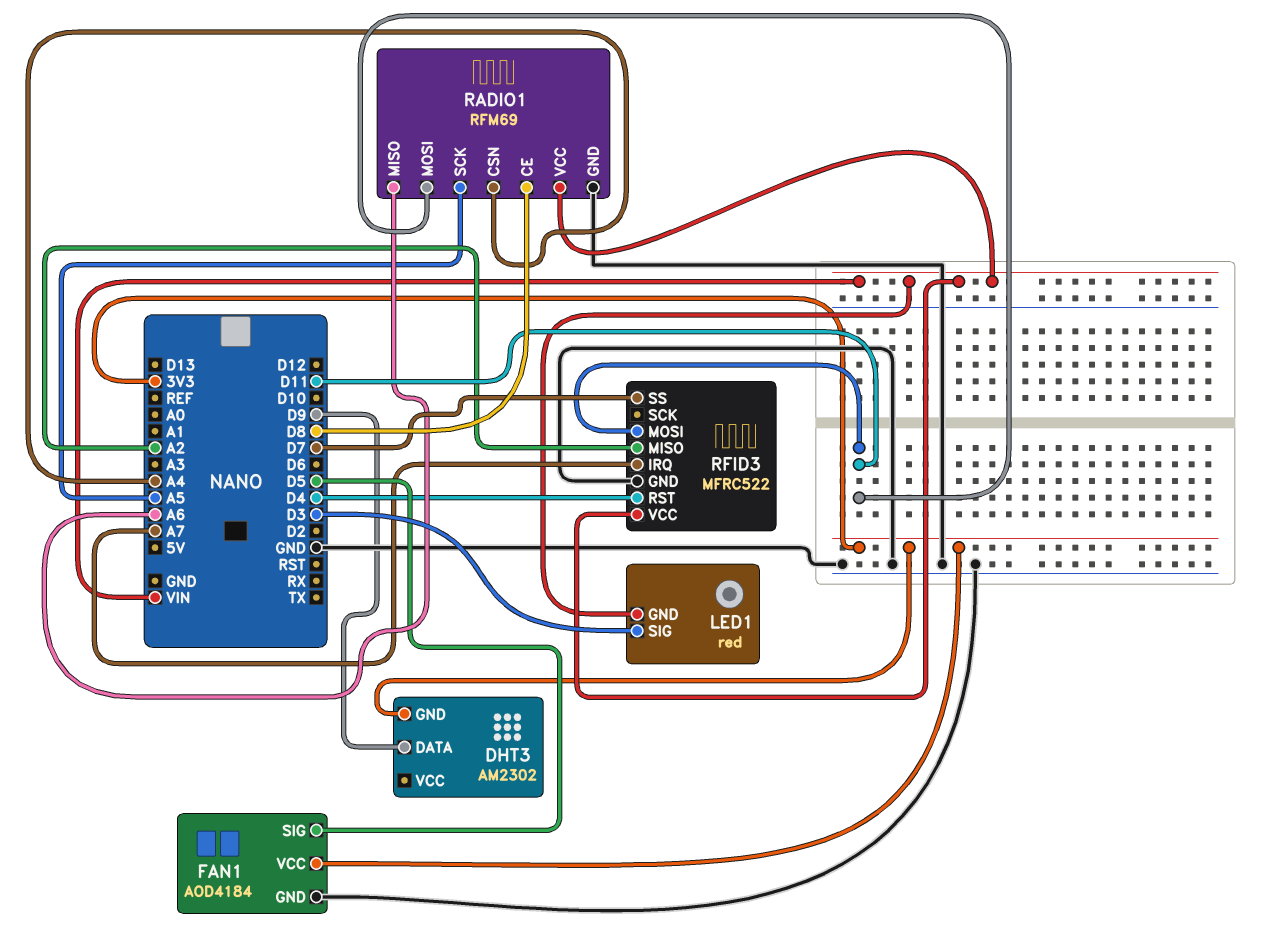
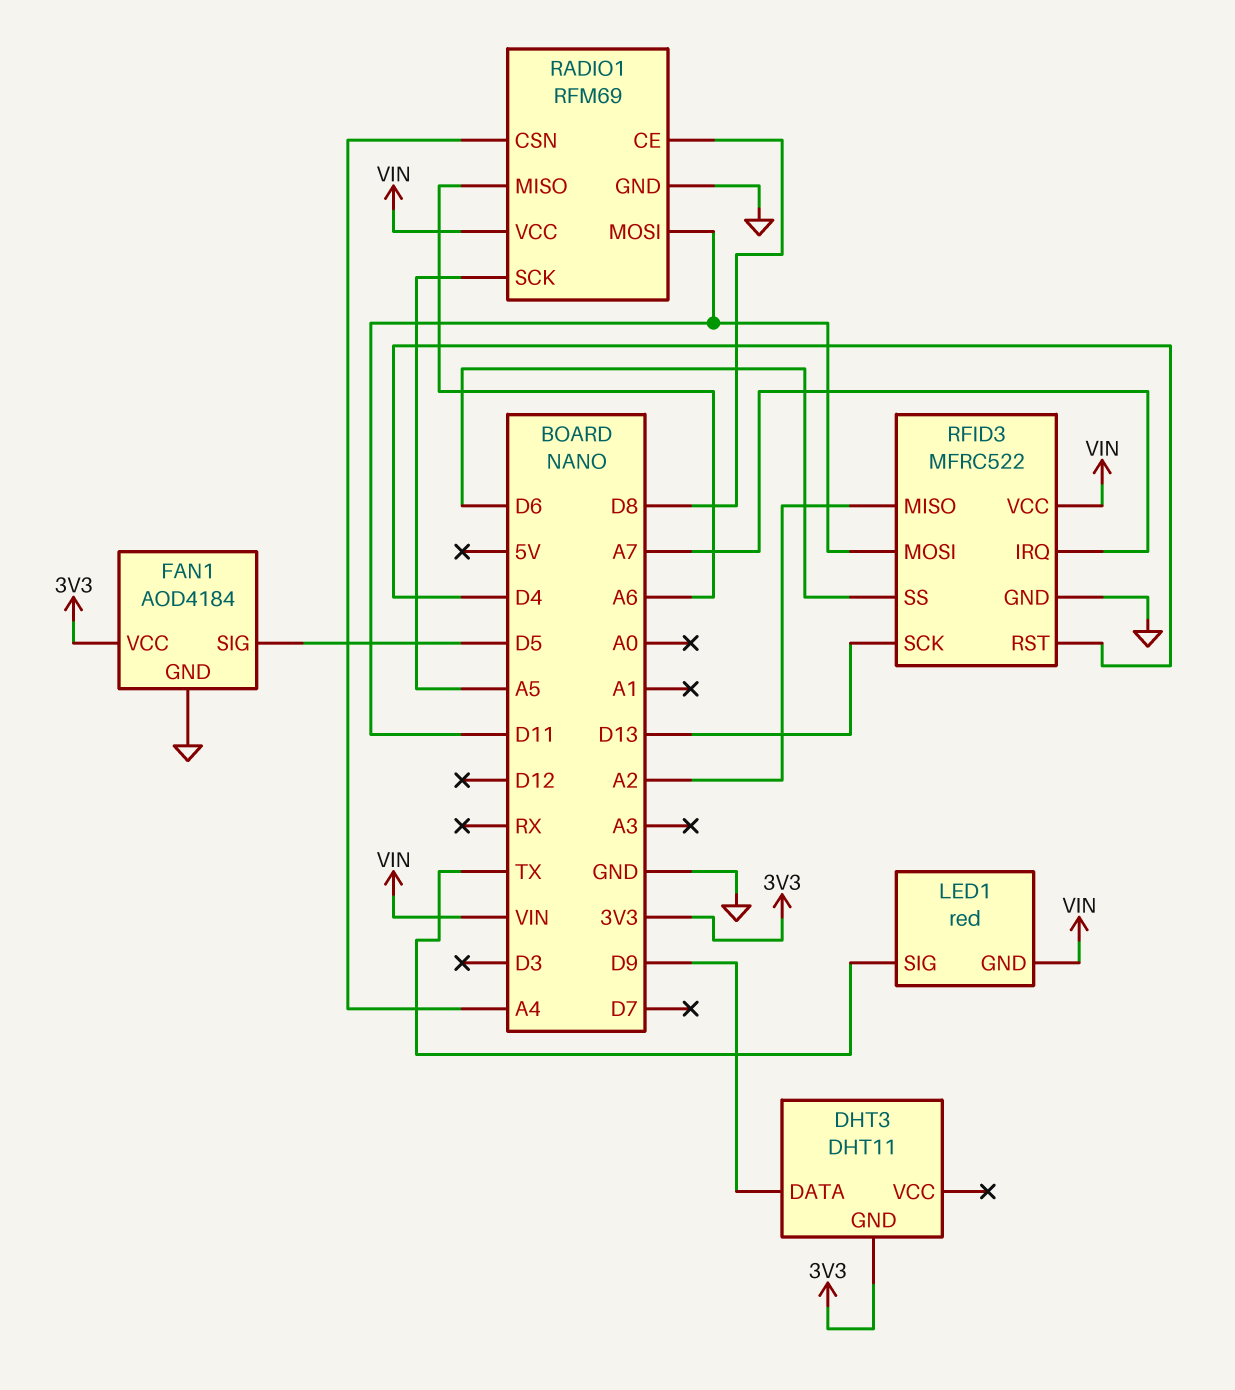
DHT3: AM2302 -> DHT11
LED1 pin SIG: D3 -> TX
RFID3 pin SCK: none -> D13
RFID3 pin SS: D7 -> D6

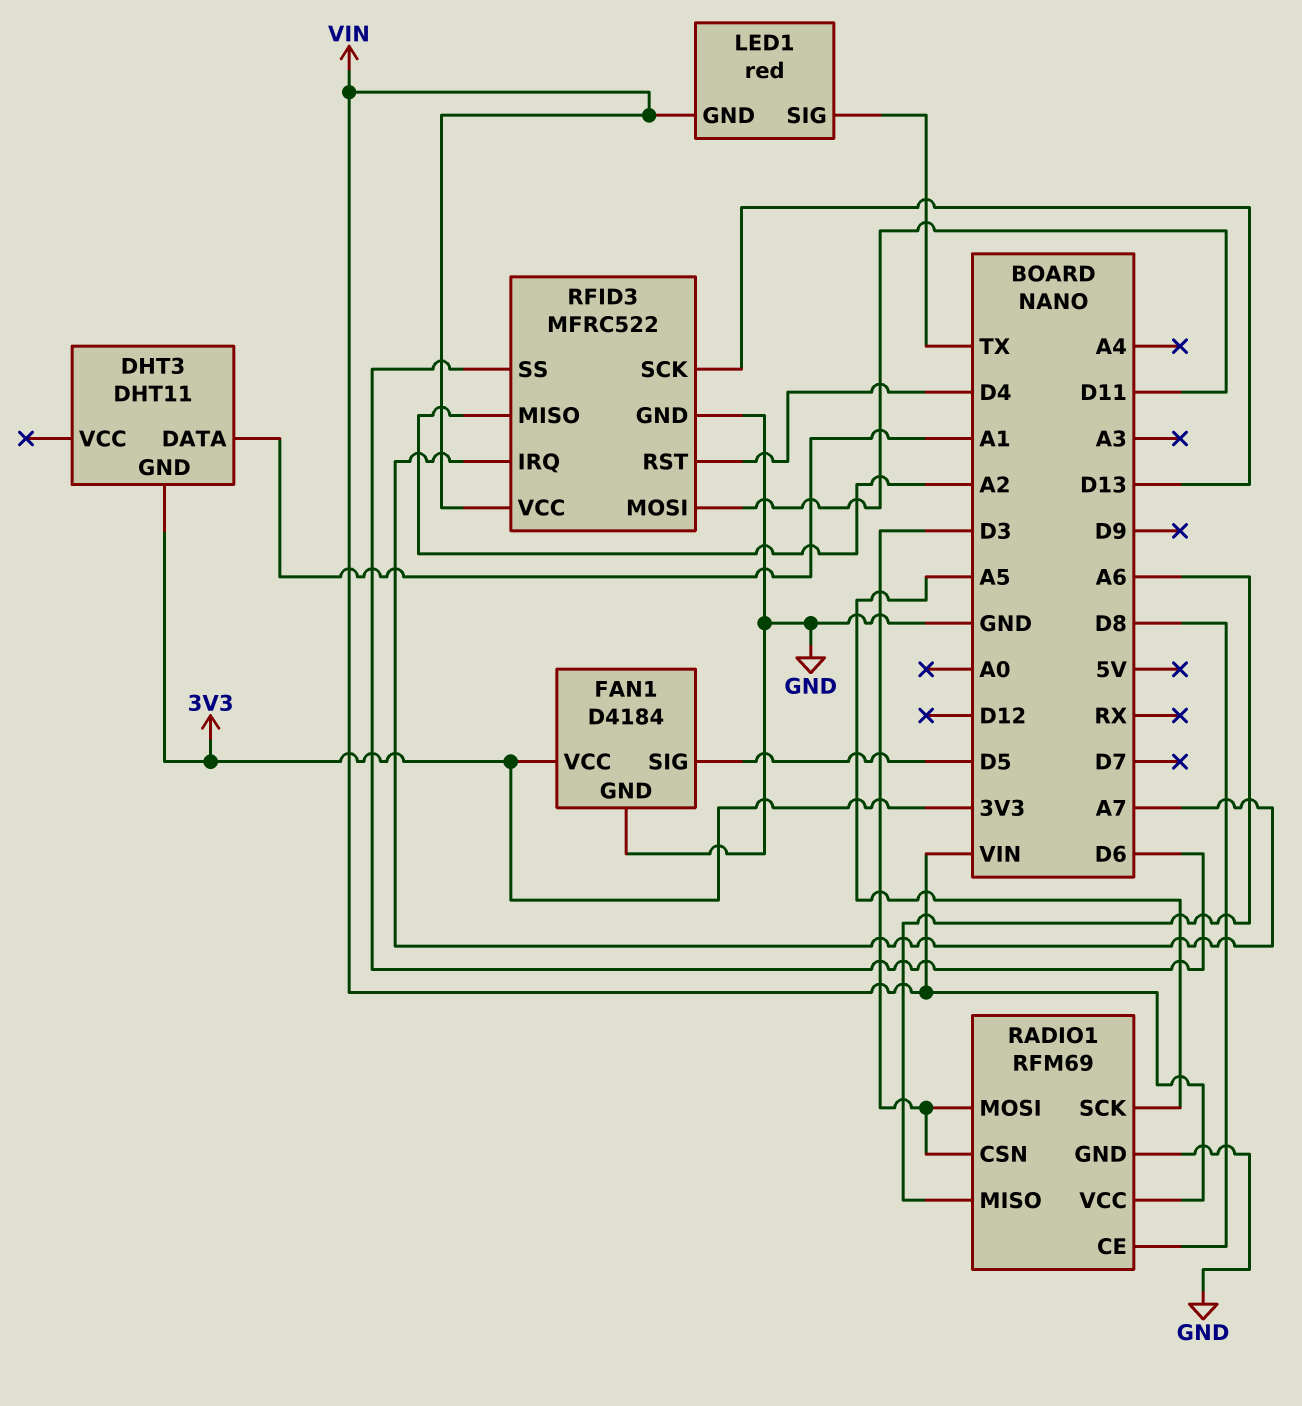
DHT3 pin DATA: D9 -> A1
FAN1: AOD4184 -> D4184
RADIO1 pin CSN: A4 -> D3
RADIO1 pin MOSI: D11 -> D3

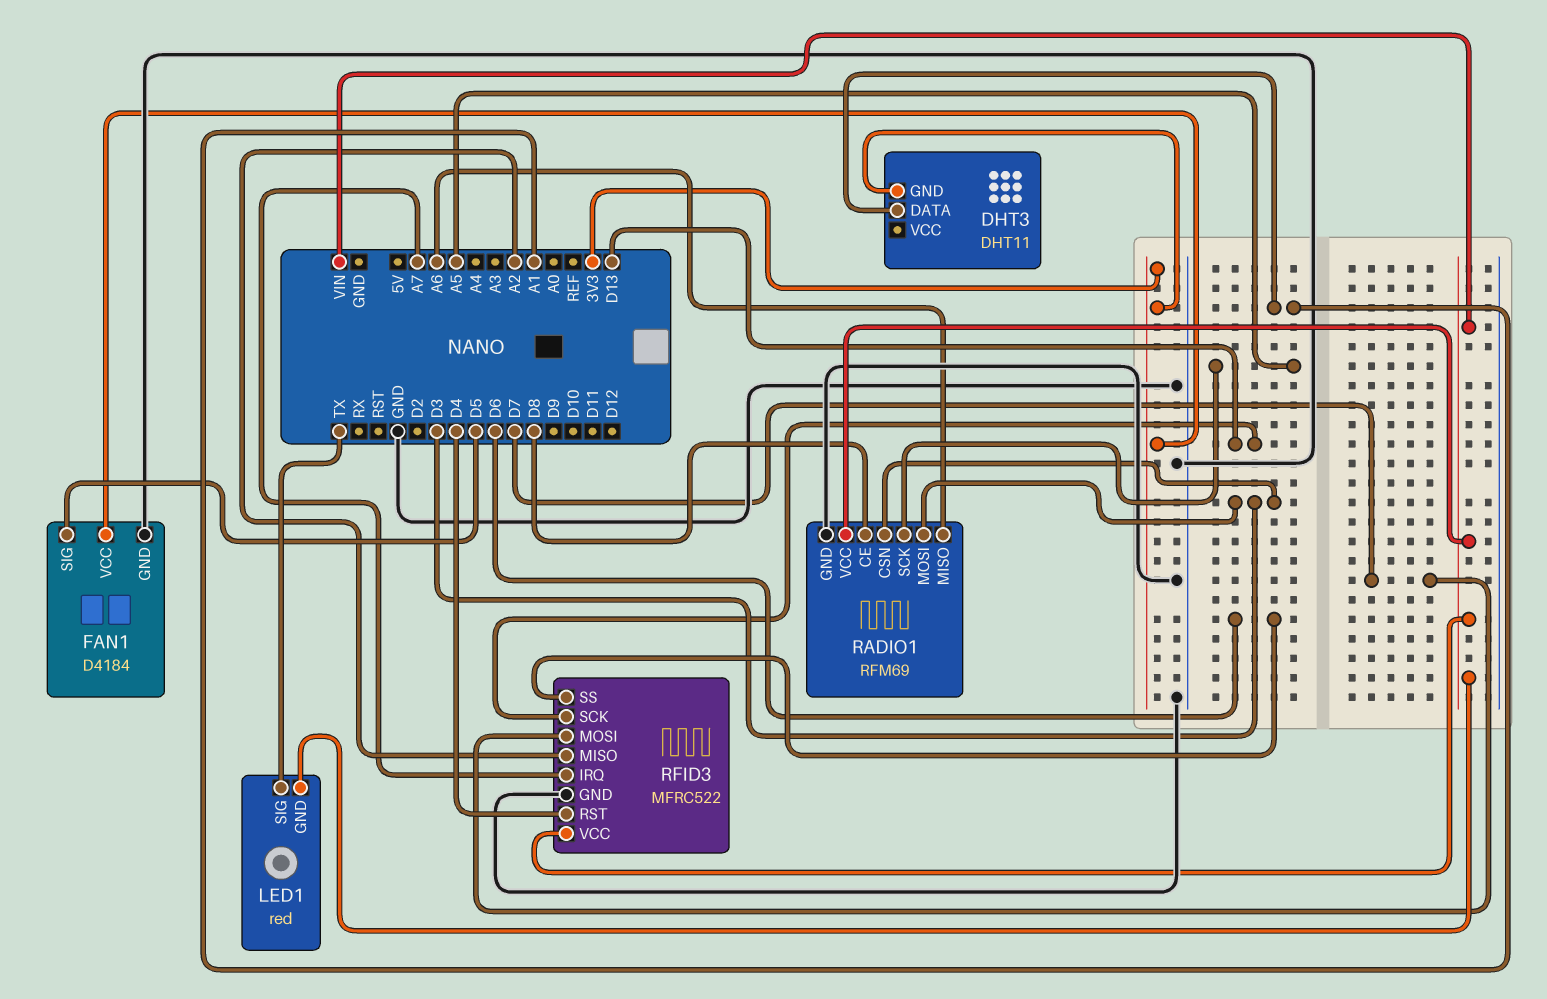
RFID3 pin MOSI: D11 -> D7

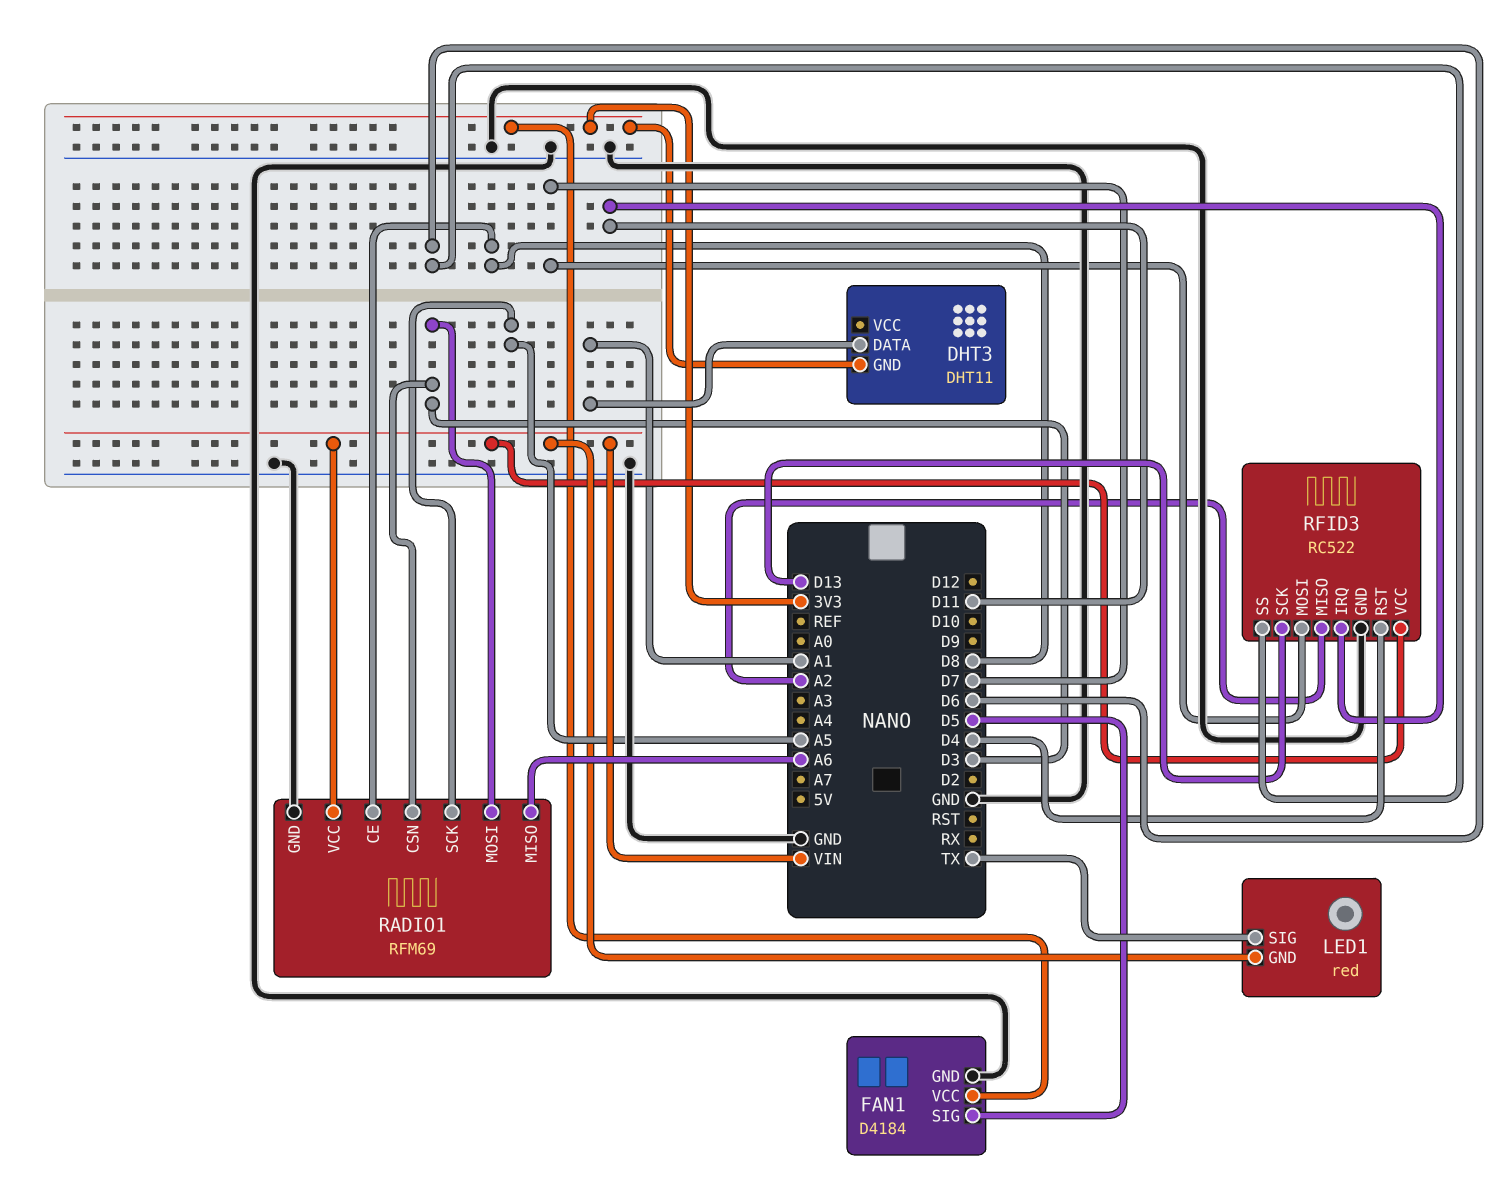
RFID3: MFRC522 -> RC522
RFID3 pin IRQ: A7 -> D11

